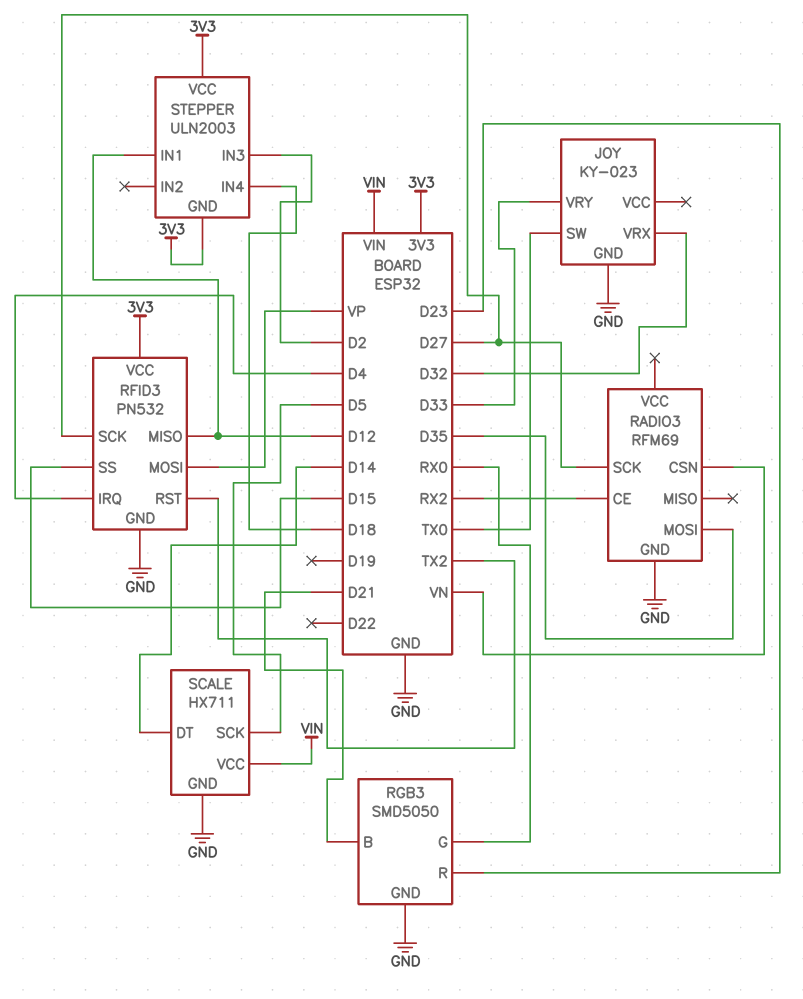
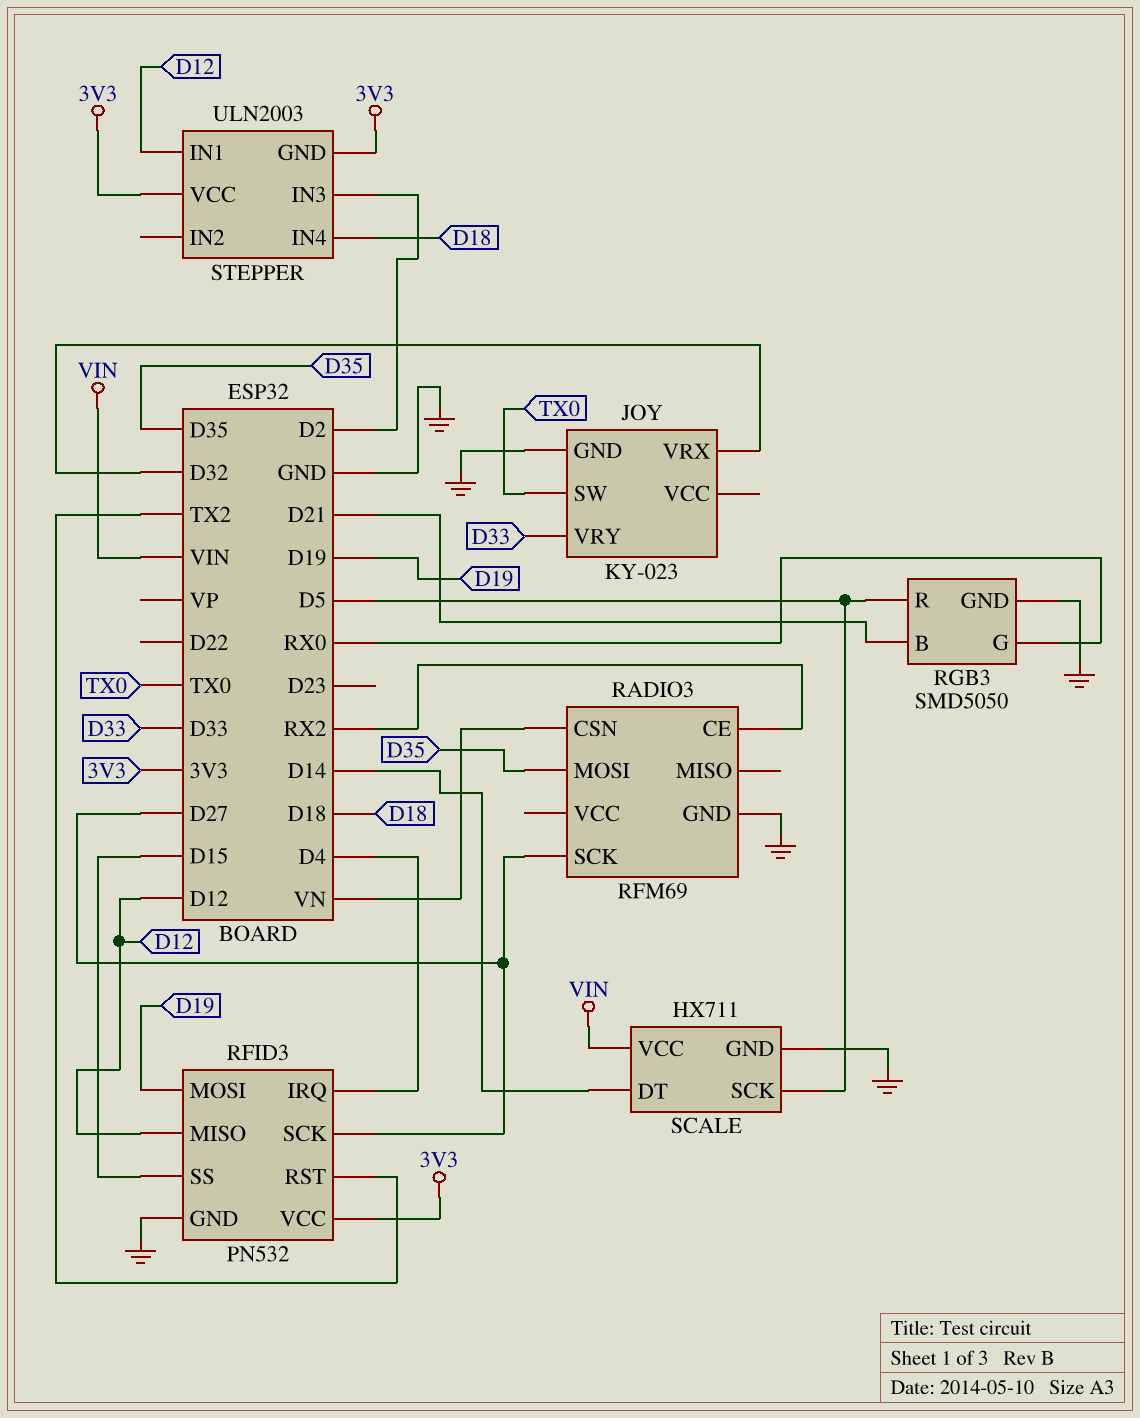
RFID3 pin MOSI: VP -> D19
RGB3 pin R: D23 -> D5

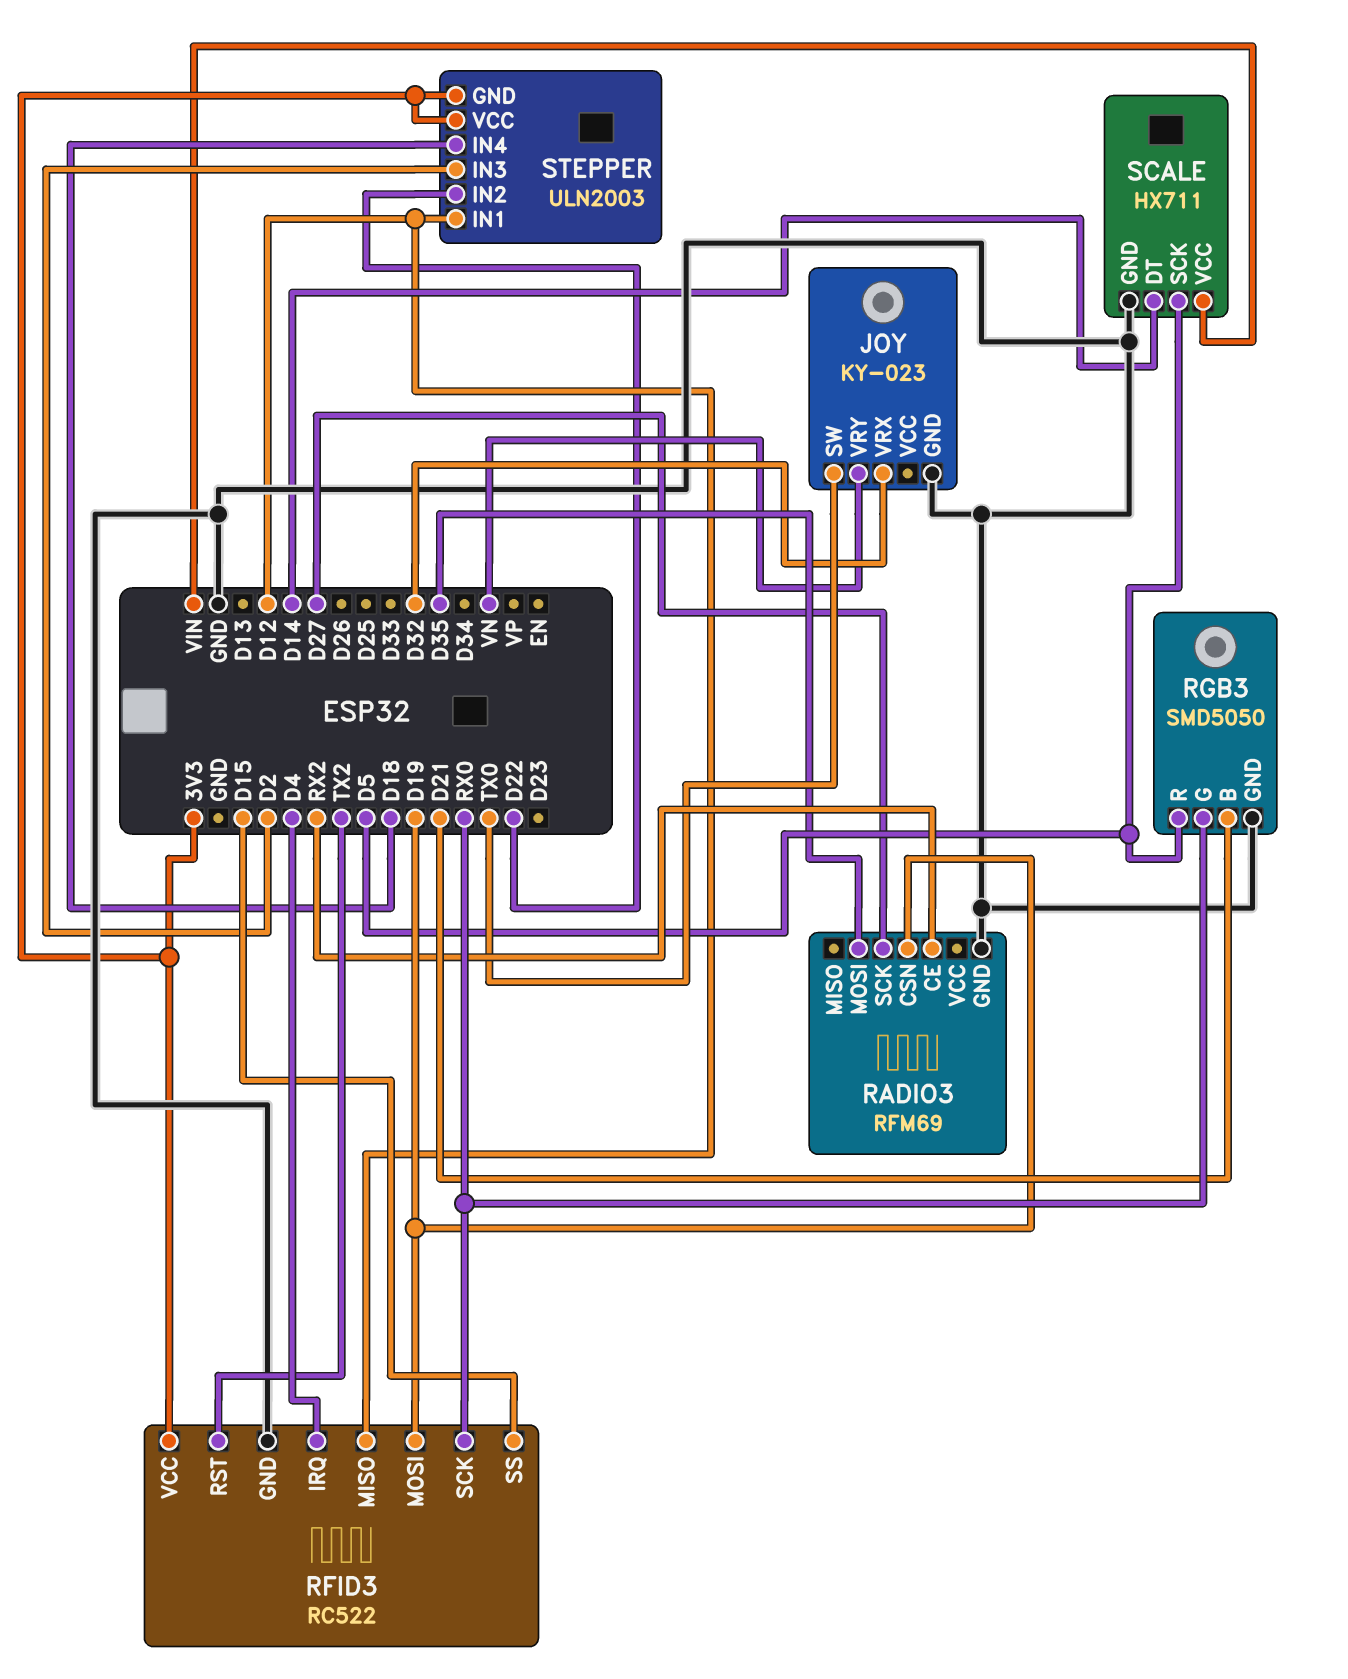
JOY pin VRY: D33 -> VN
RADIO3 pin CSN: VN -> D19
RFID3: PN532 -> RC522
RFID3 pin SCK: D27 -> RX0
STEPPER pin IN2: none -> D22

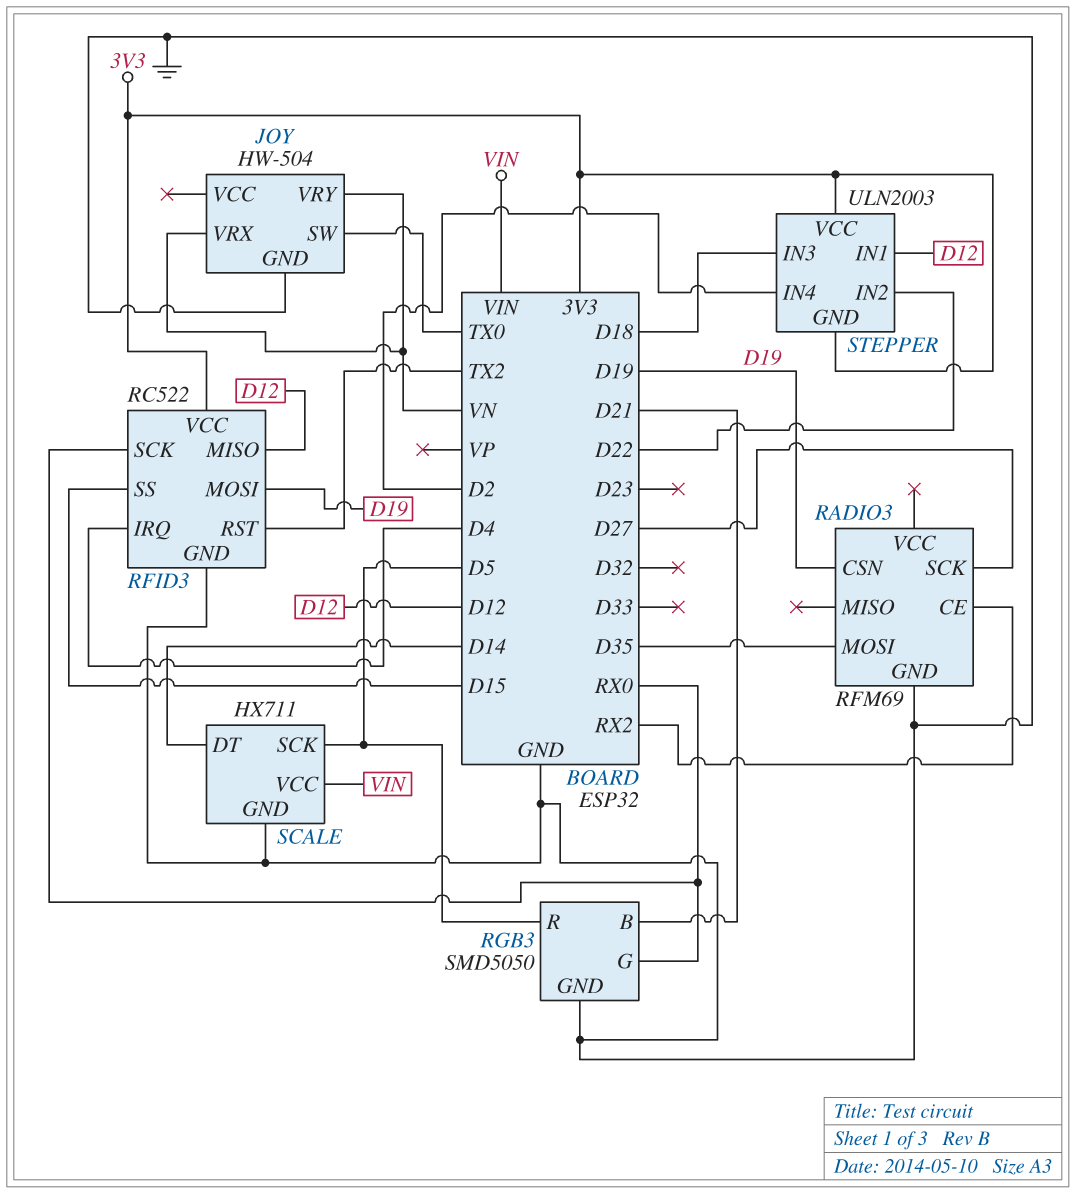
JOY: KY-023 -> HW-504
JOY pin VRX: D32 -> VN
STEPPER pin IN3: D2 -> D18
STEPPER pin IN4: D18 -> D2

